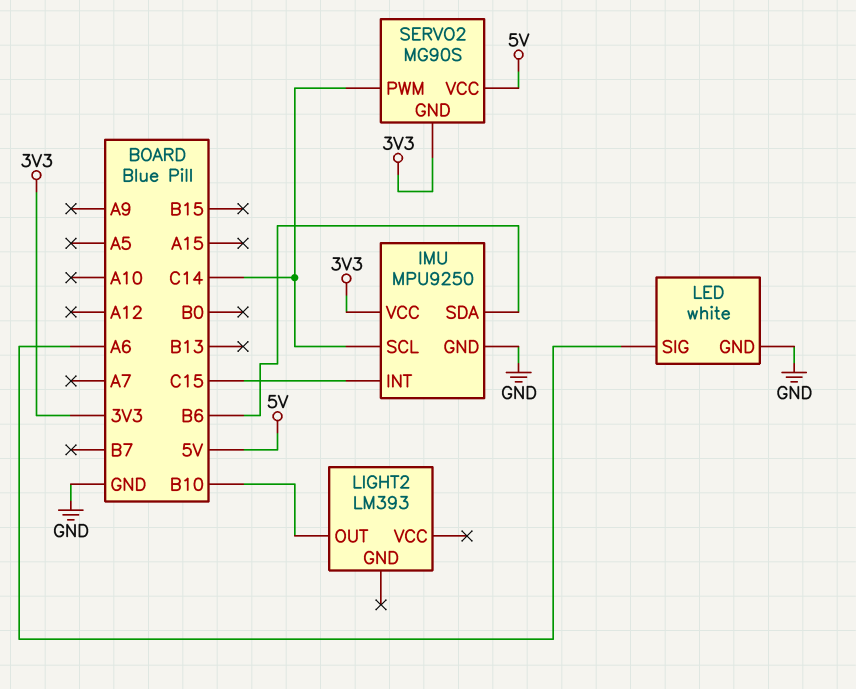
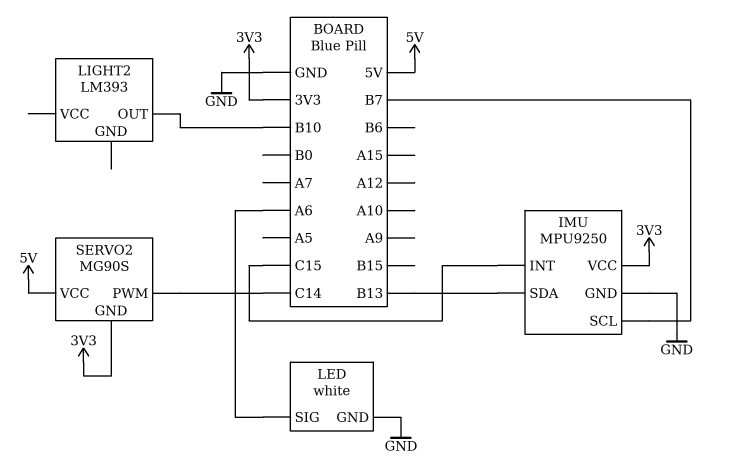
IMU pin SCL: C14 -> B7
IMU pin SDA: B6 -> B13

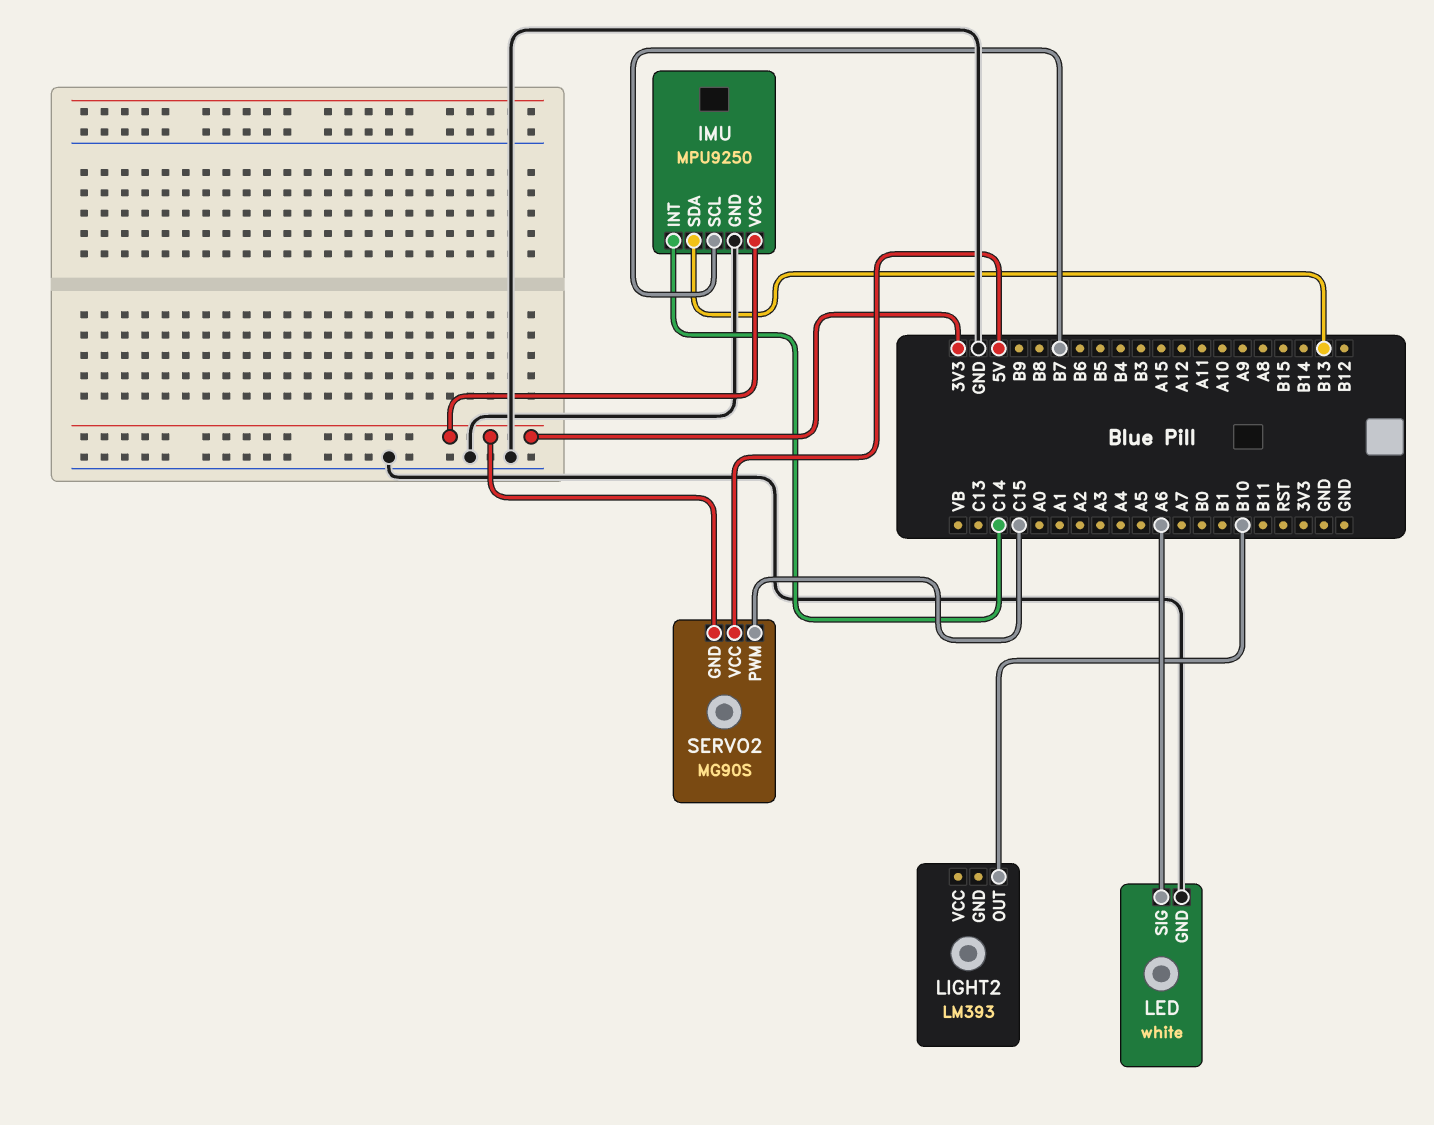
IMU pin INT: C15 -> C14
SERVO2 pin PWM: C14 -> C15

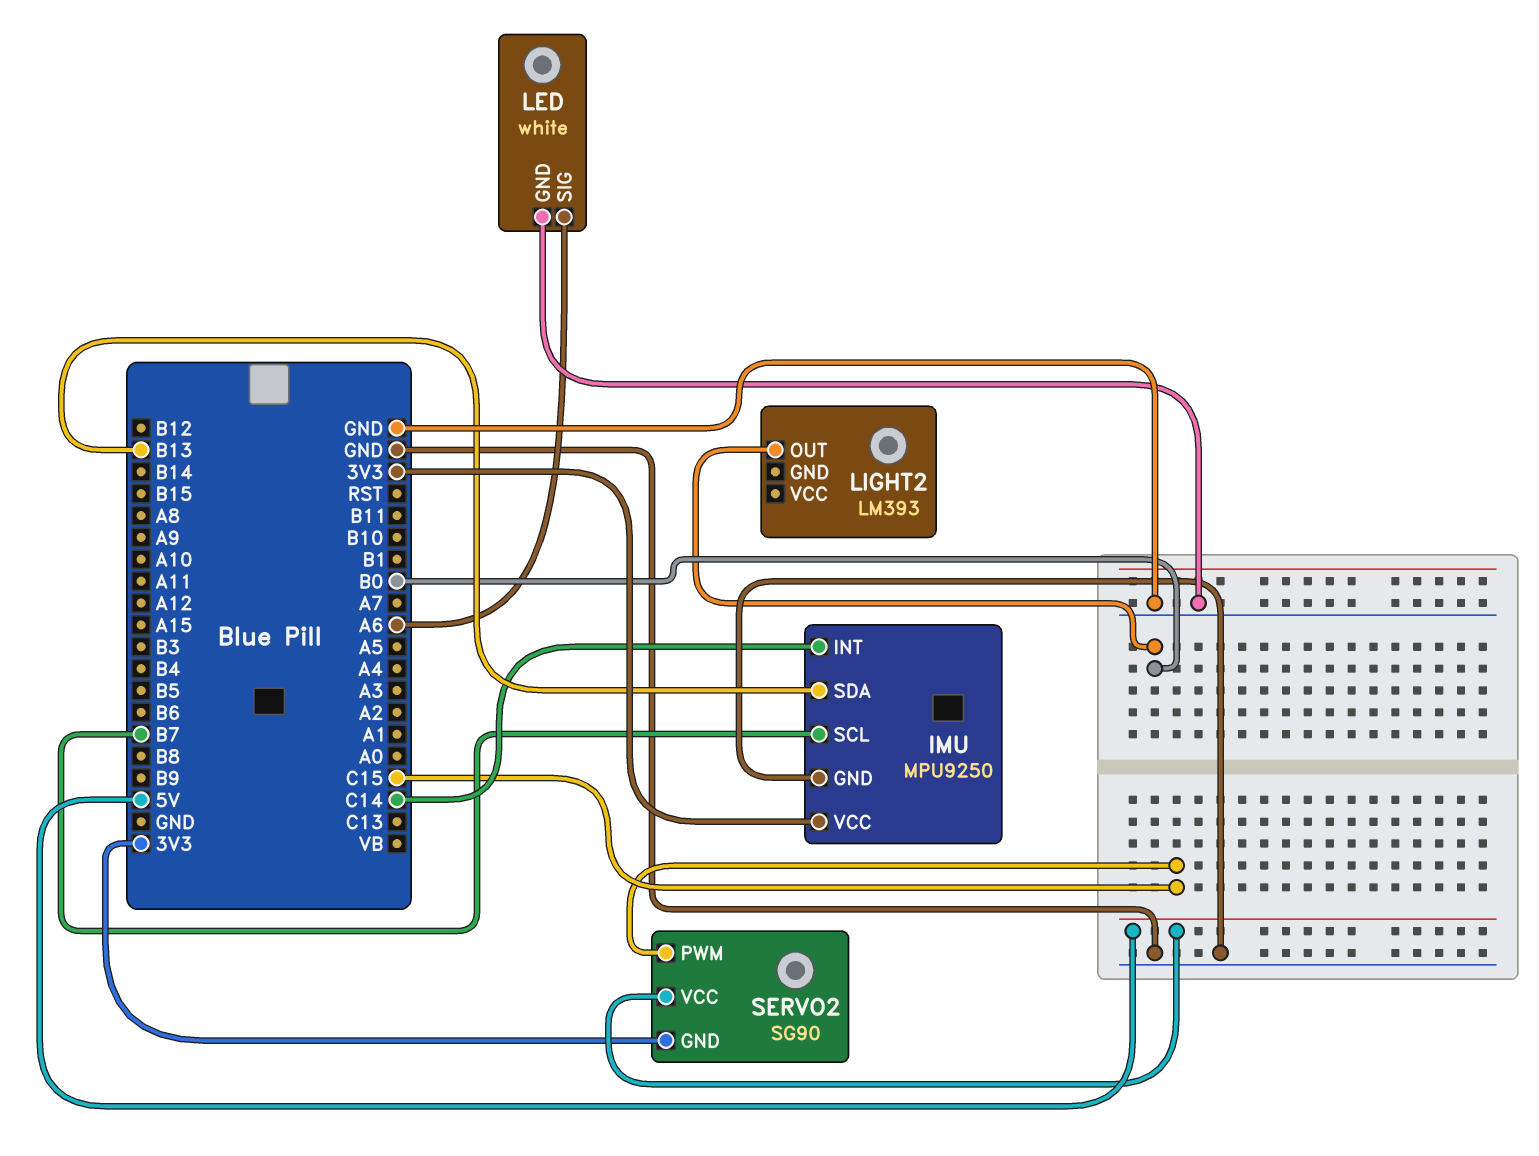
LIGHT2 pin OUT: B10 -> B0
SERVO2: MG90S -> SG90

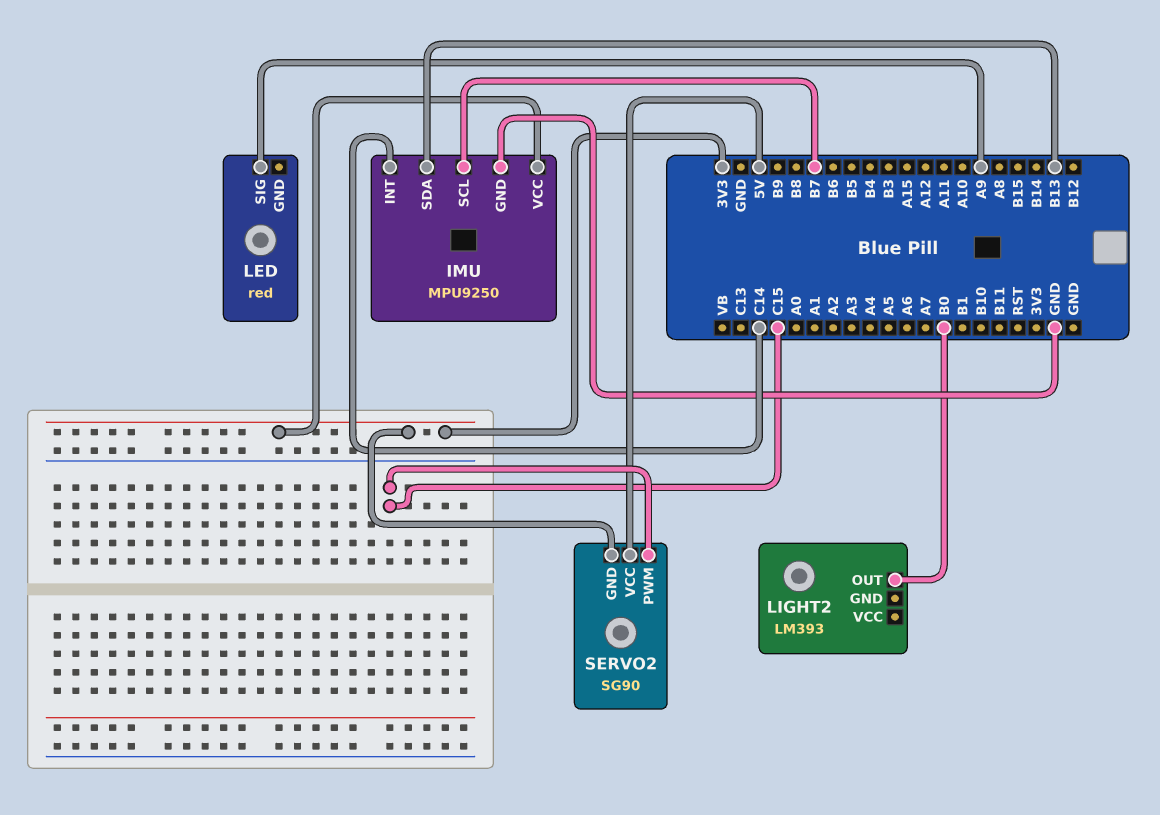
LED: white -> red
LED pin GND: GND -> none
LED pin SIG: A6 -> A9

